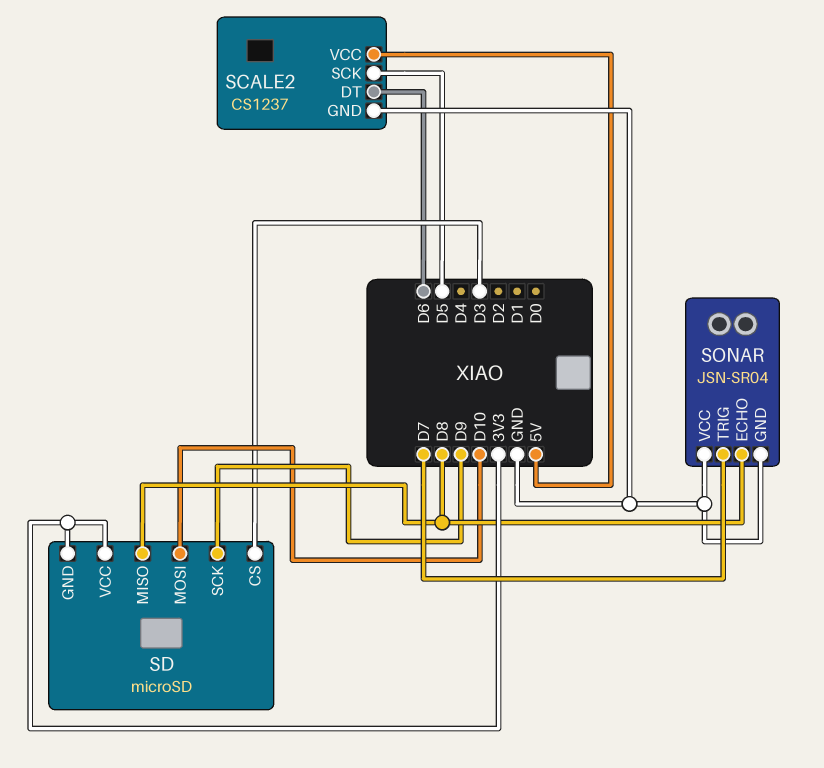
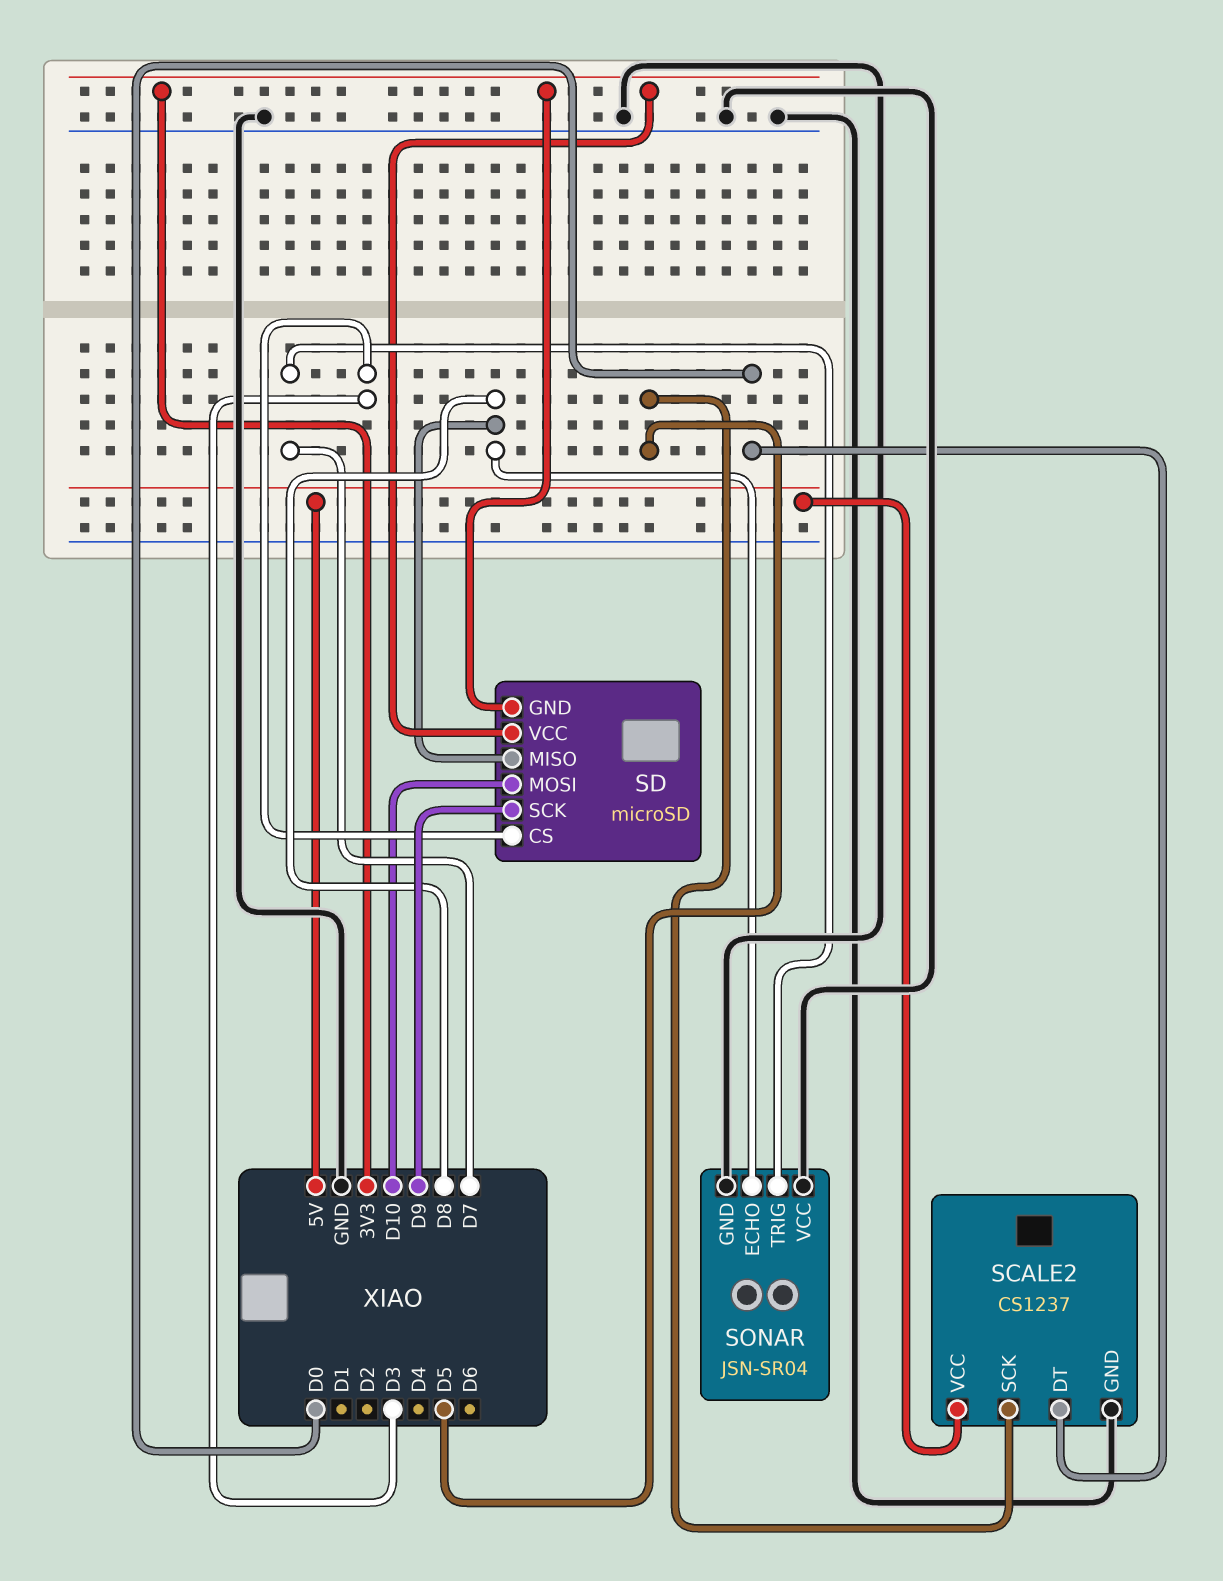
SCALE2 pin DT: D6 -> D0

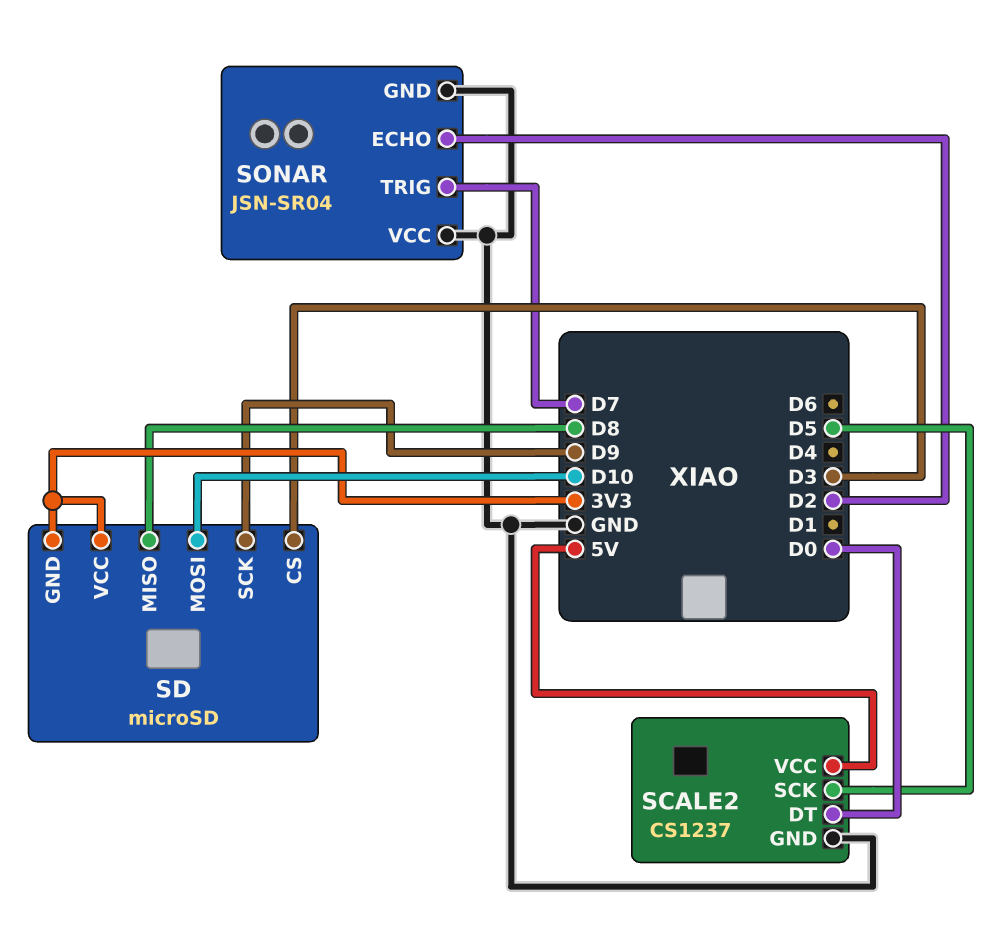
SONAR pin ECHO: D8 -> D2

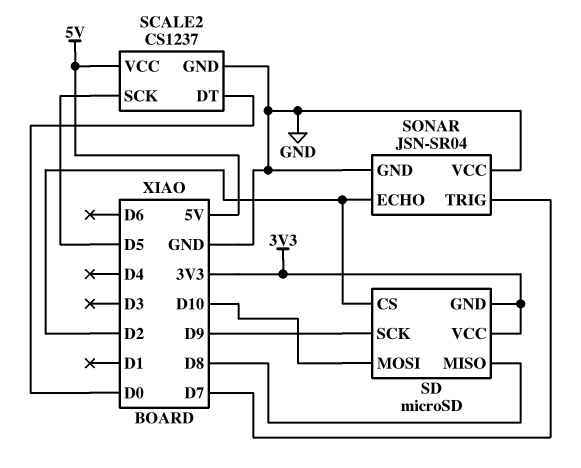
SD pin CS: D3 -> D2

